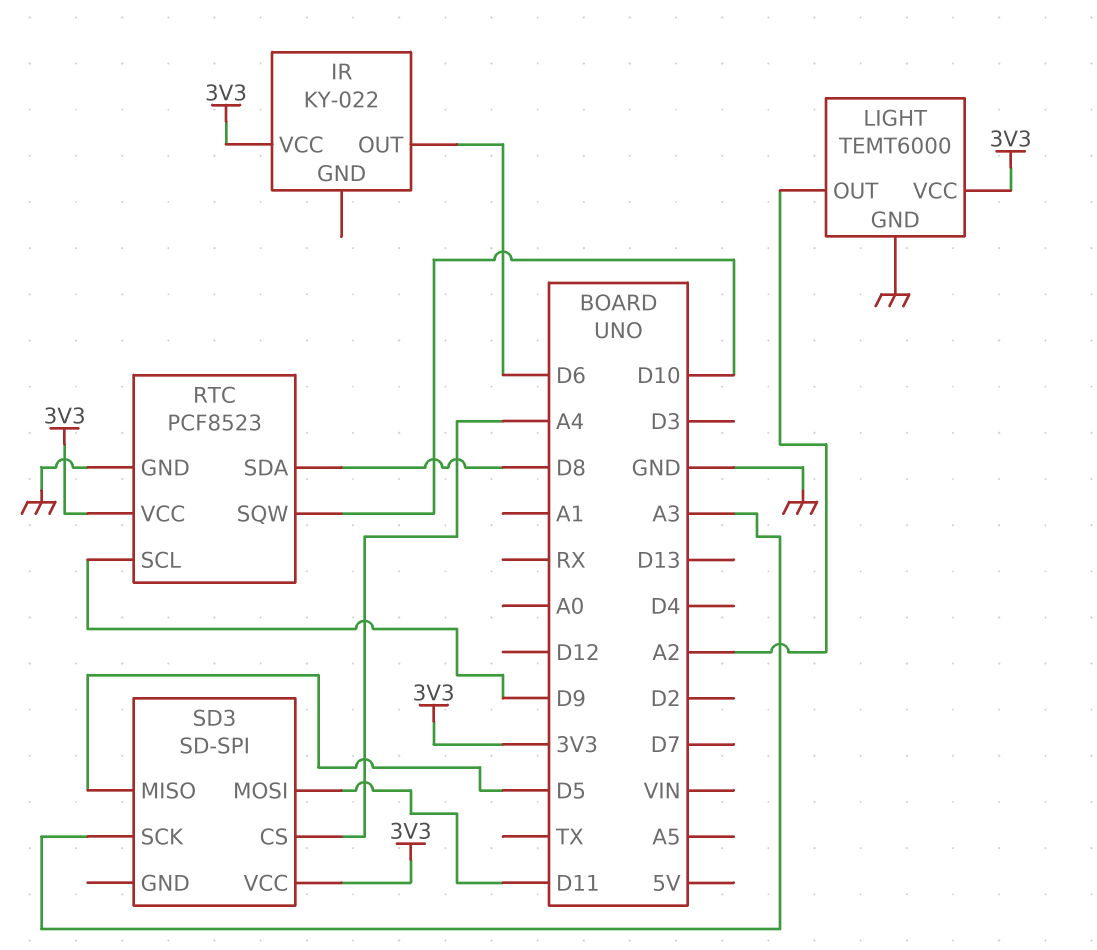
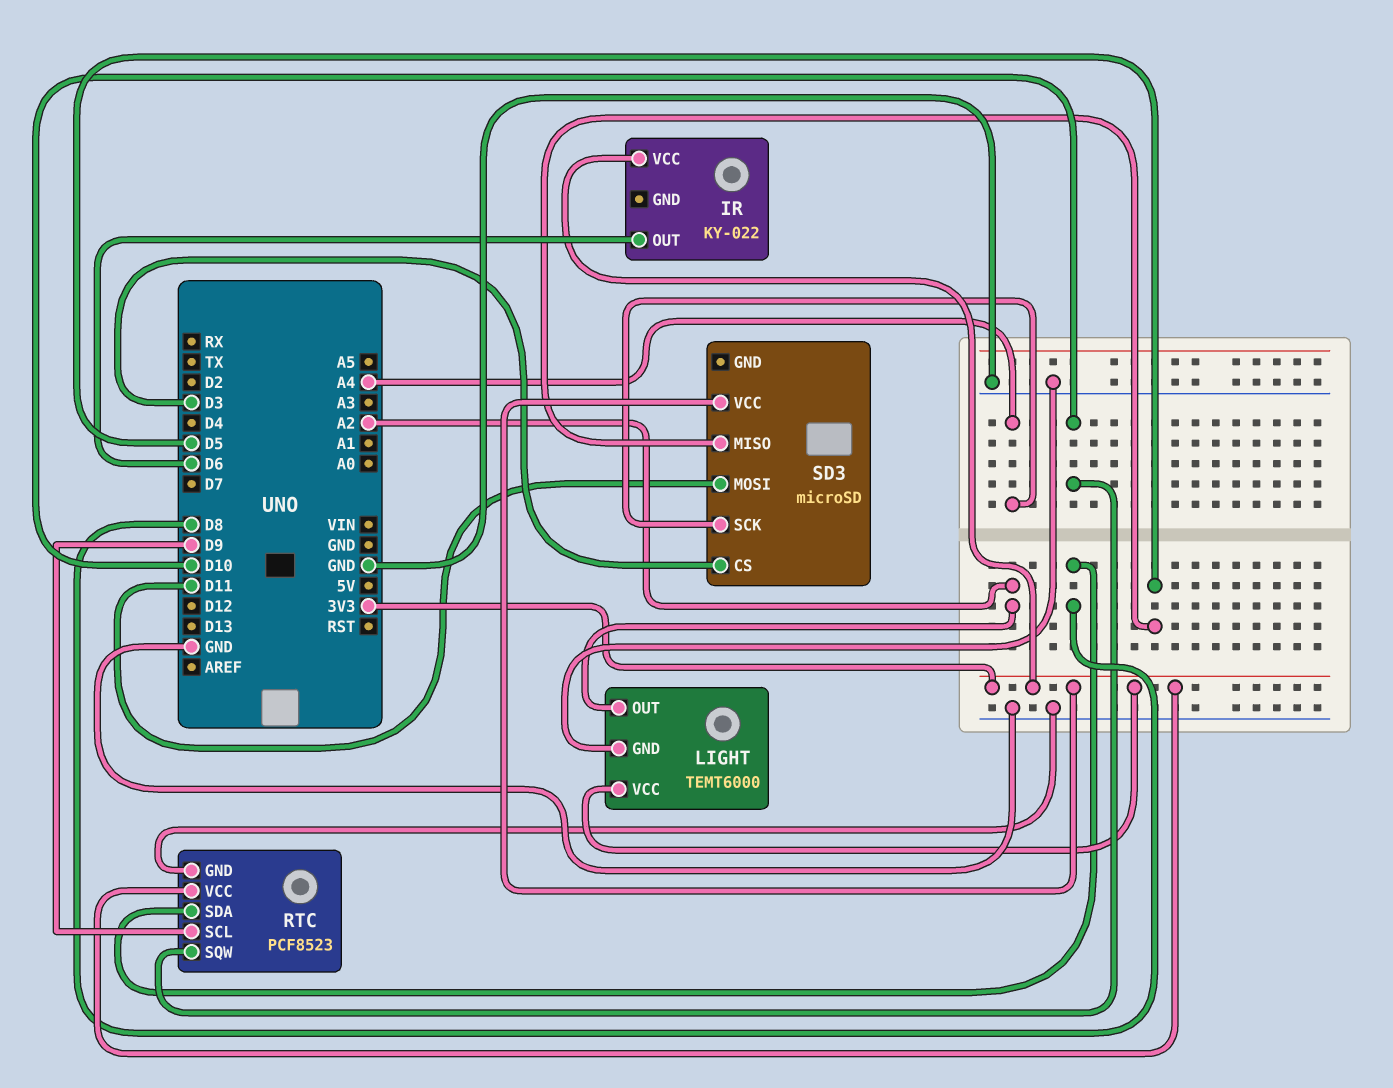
SD3: SD-SPI -> microSD
SD3 pin CS: A4 -> D3
SD3 pin SCK: A3 -> A4

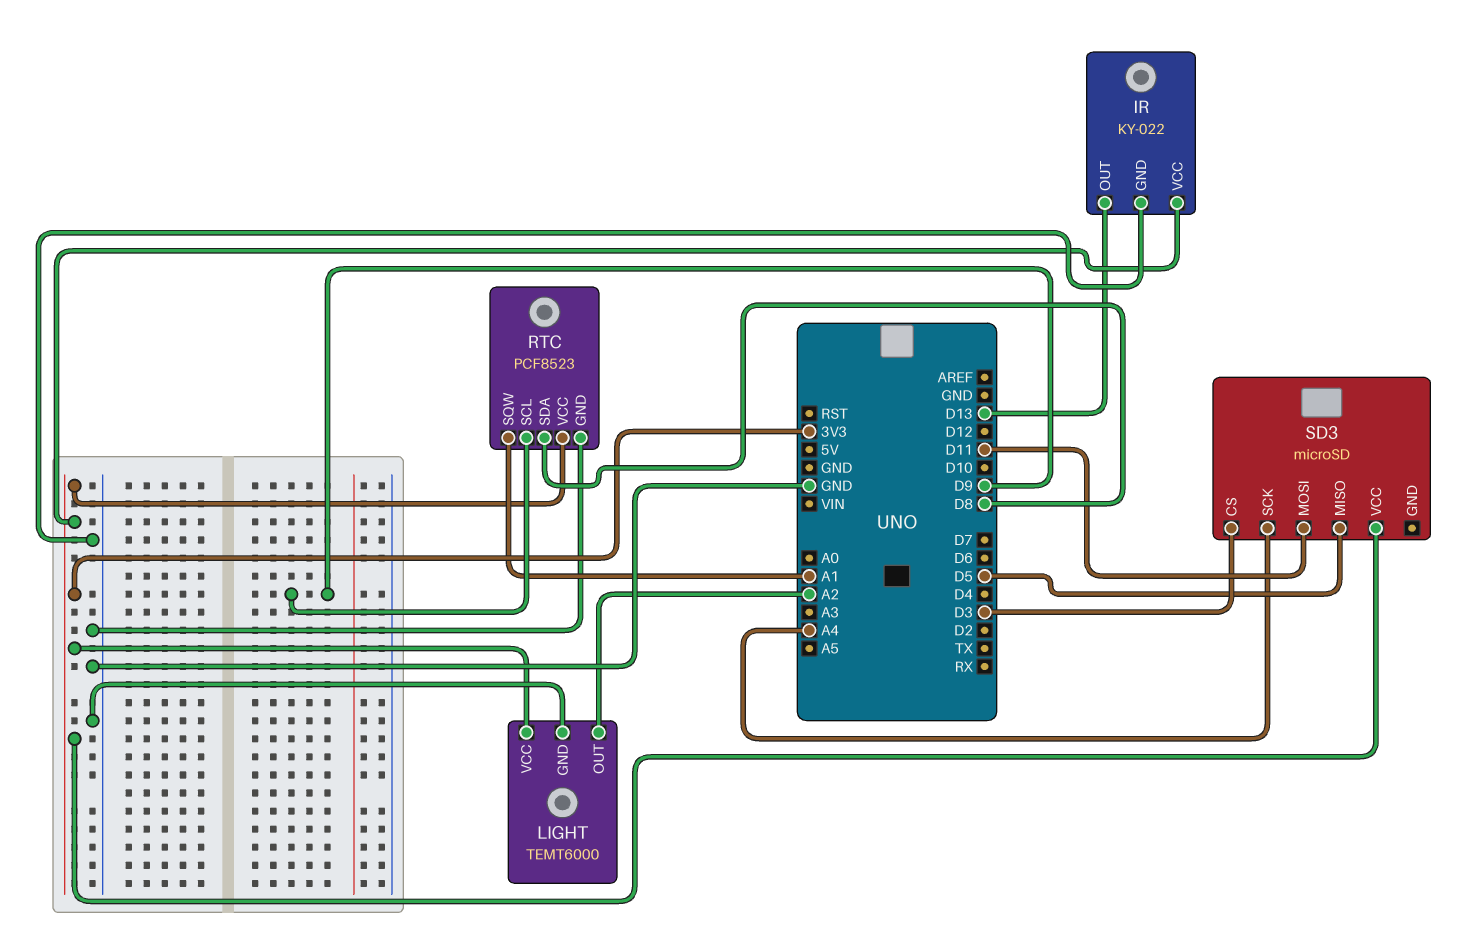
IR pin GND: none -> GND
IR pin OUT: D6 -> D13
RTC pin SQW: D10 -> A1

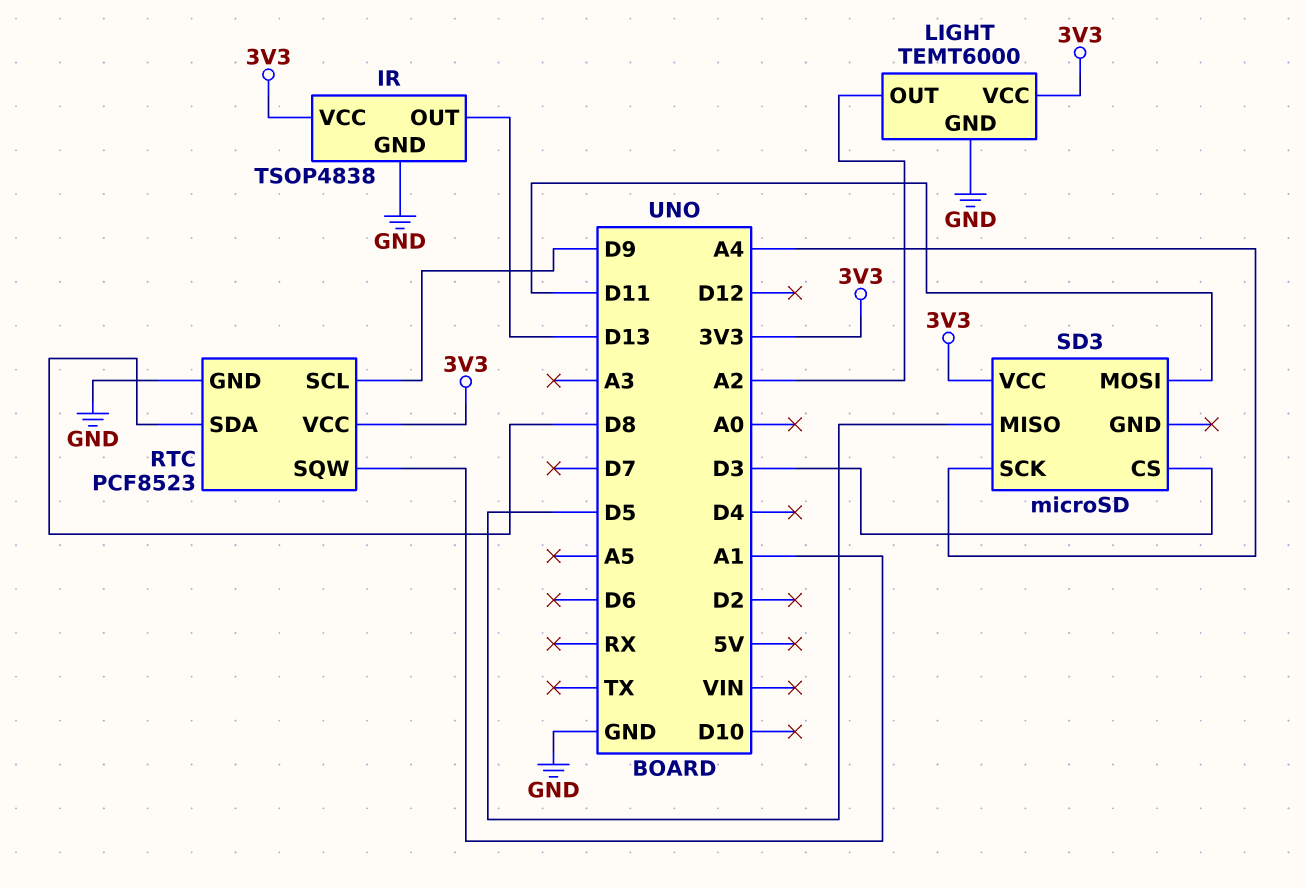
IR: KY-022 -> TSOP4838

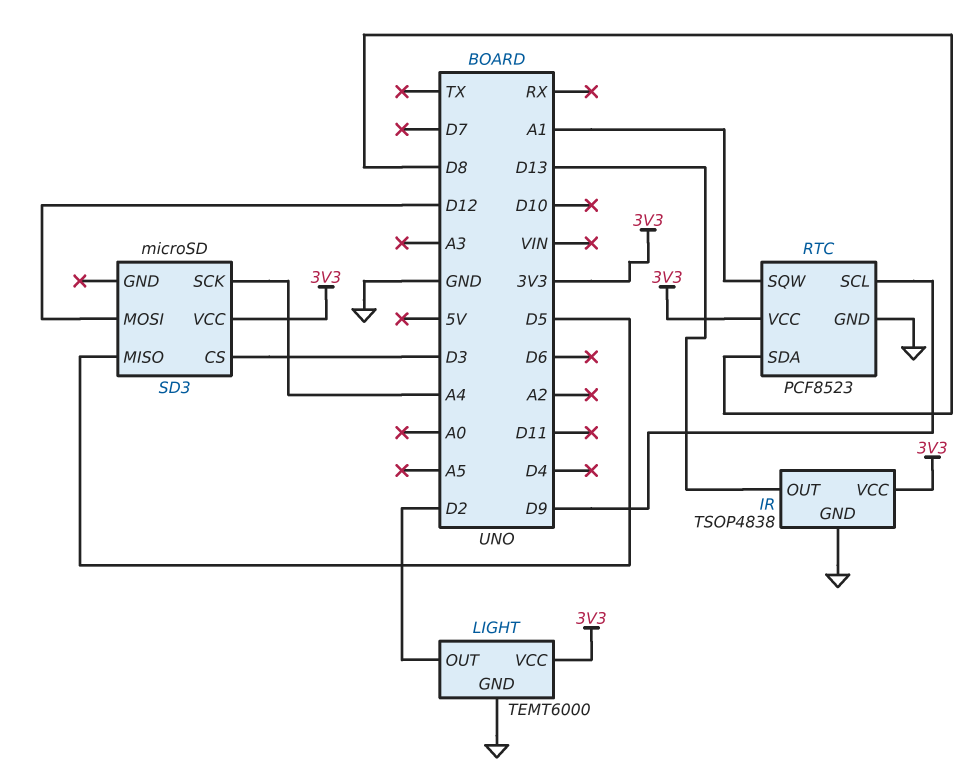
LIGHT pin OUT: A2 -> D2
SD3 pin MOSI: D11 -> D12

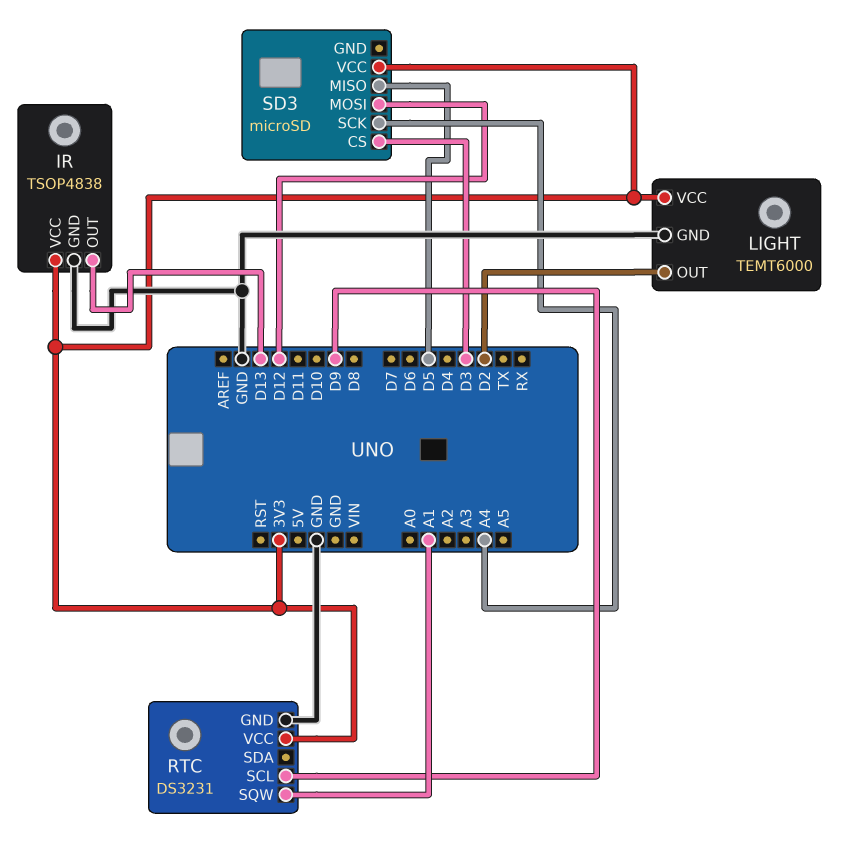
RTC: PCF8523 -> DS3231
RTC pin SDA: D8 -> none

